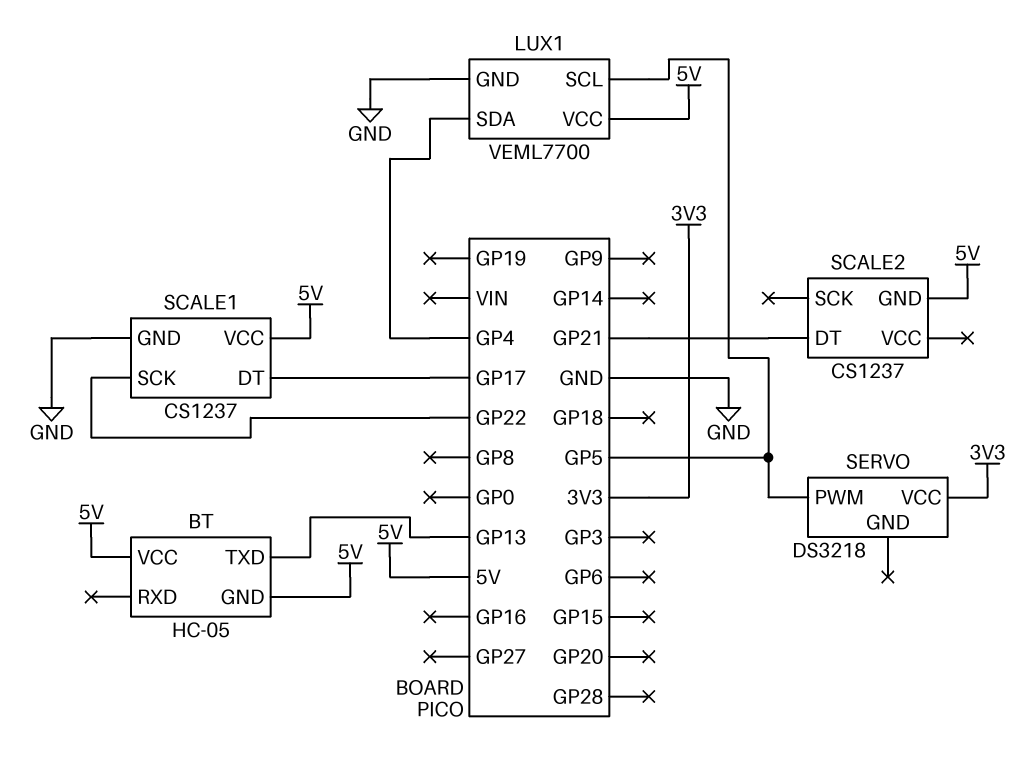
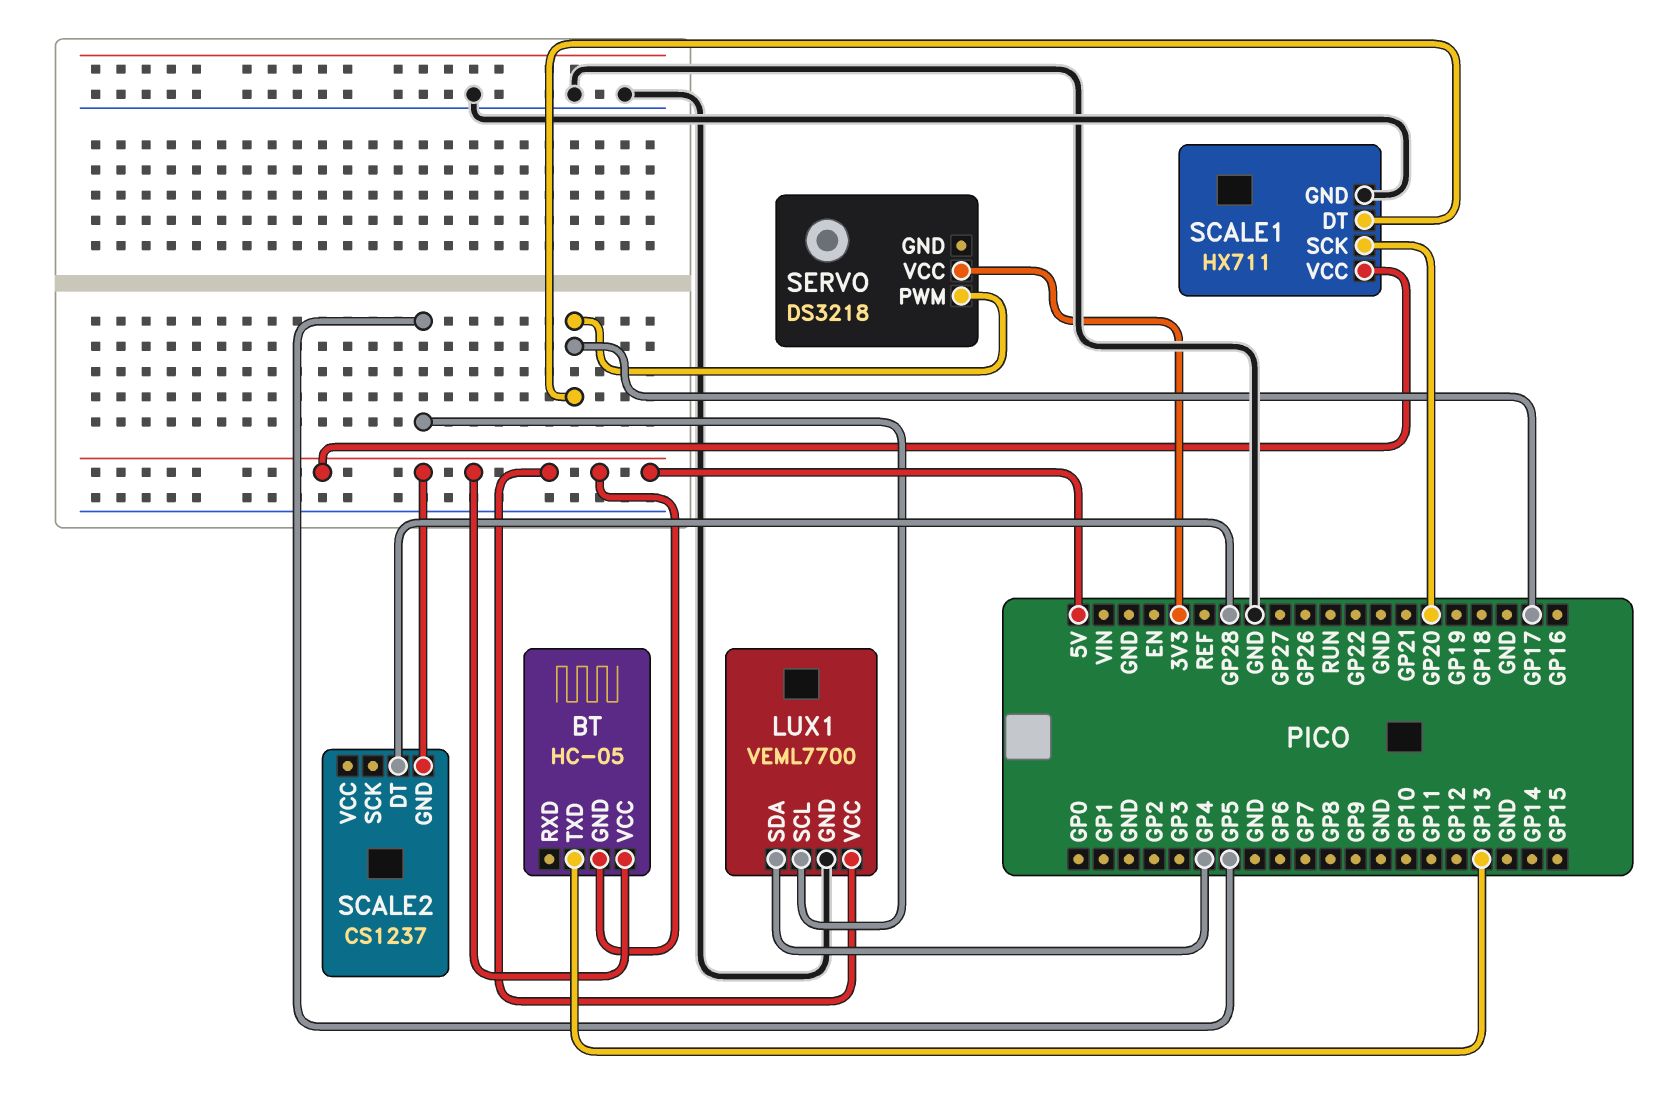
SCALE1: CS1237 -> HX711
SCALE1 pin SCK: GP22 -> GP20
SCALE2 pin DT: GP21 -> GP28
SERVO pin PWM: GP5 -> GP17

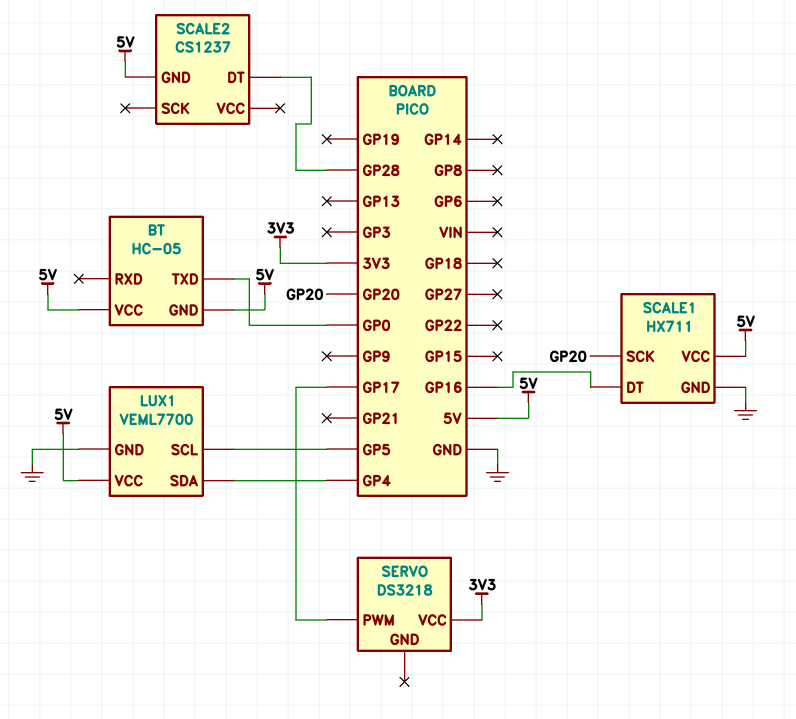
BT pin TXD: GP13 -> GP0
SCALE1 pin DT: GP17 -> GP16

